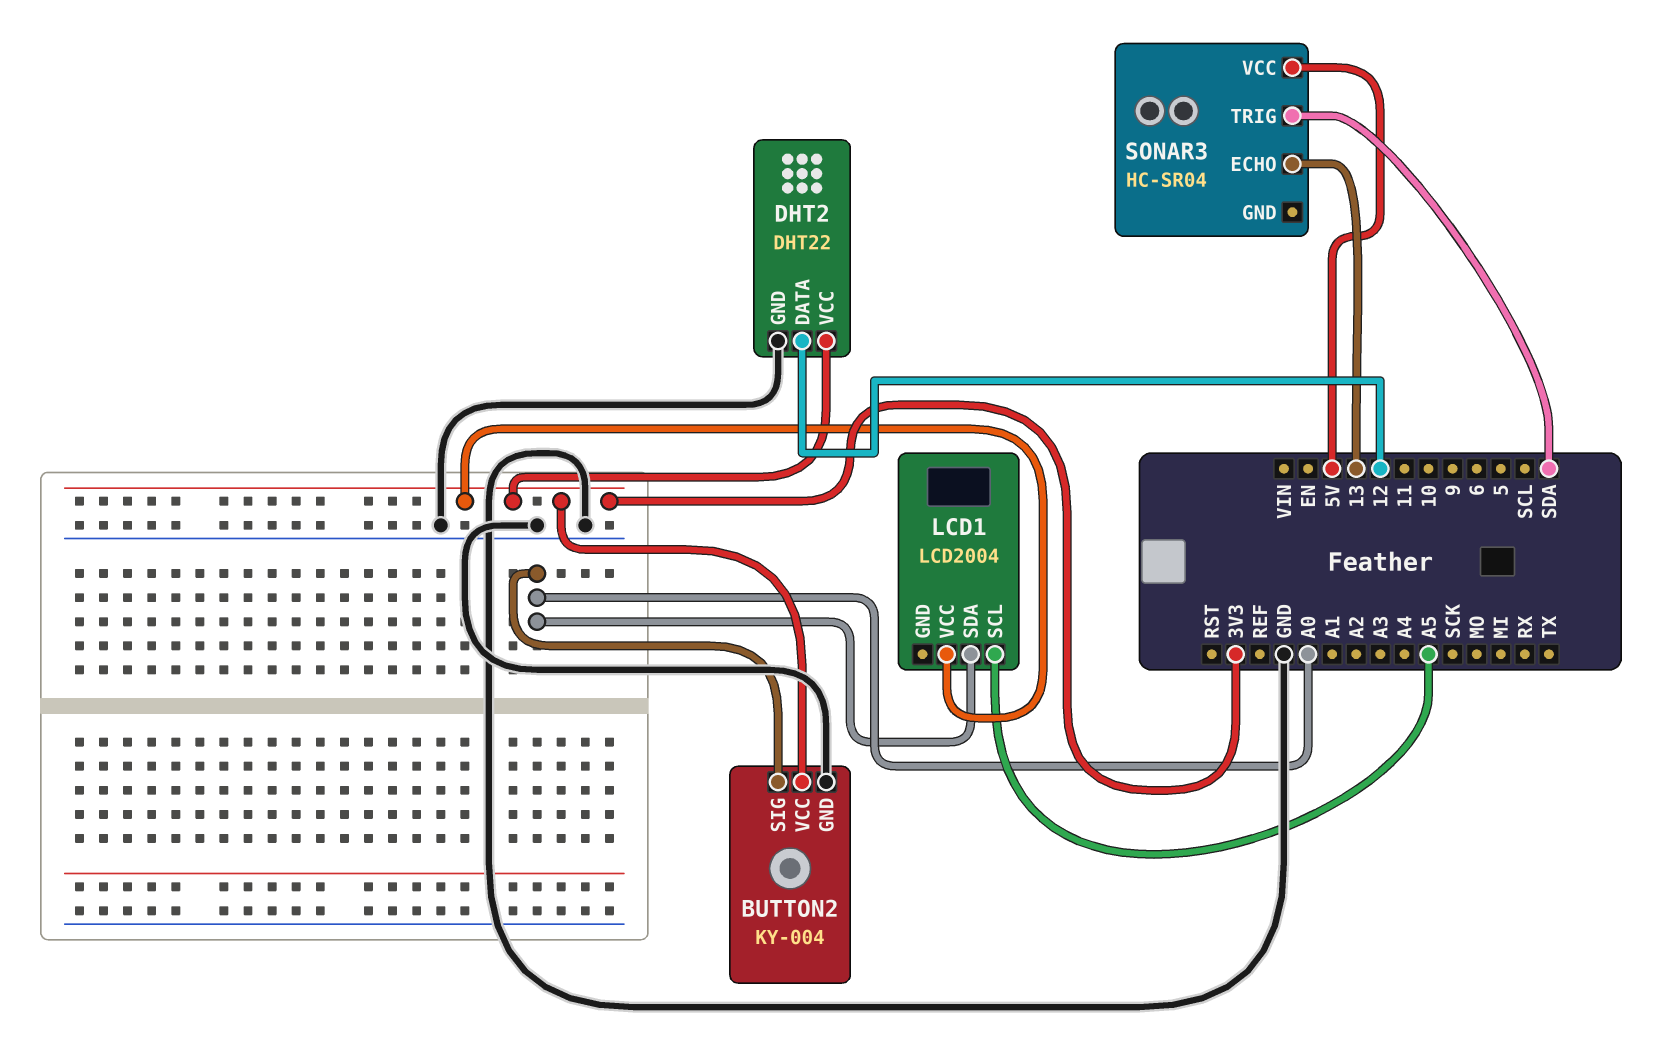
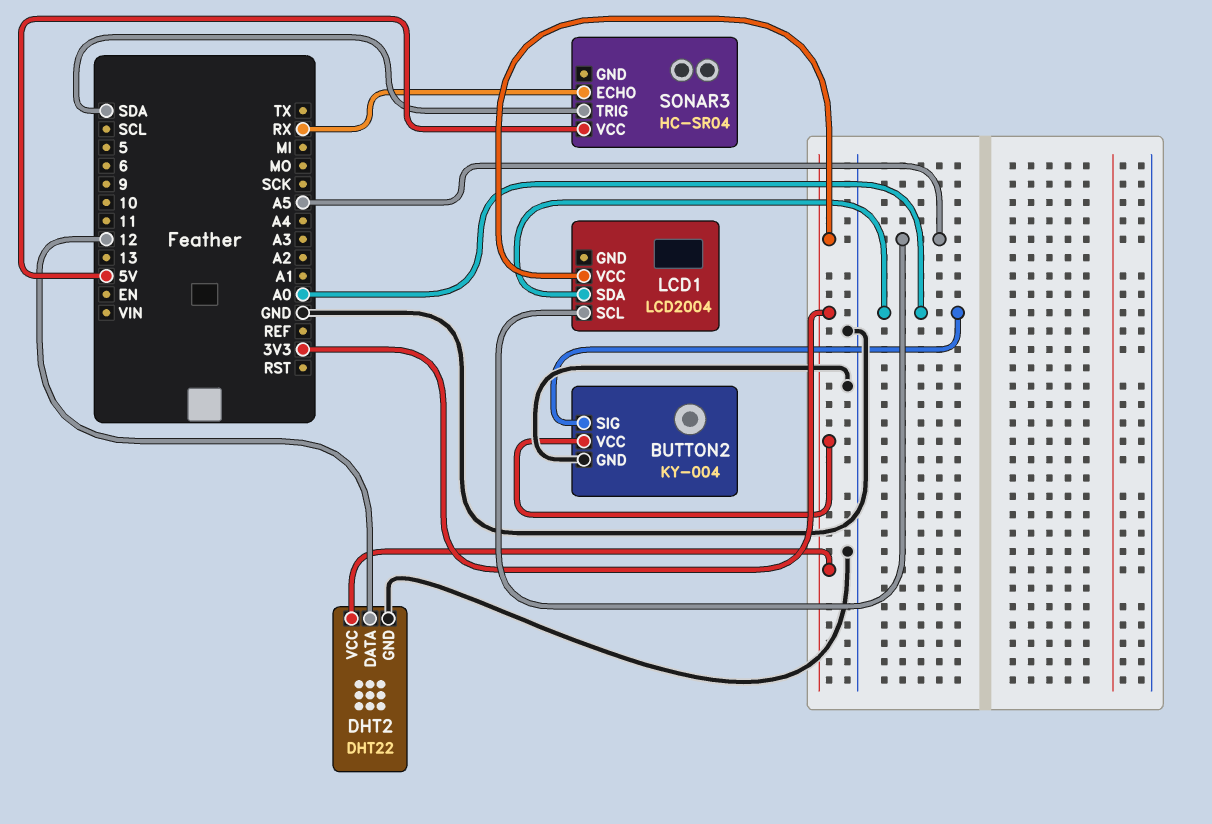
SONAR3 pin ECHO: 13 -> RX

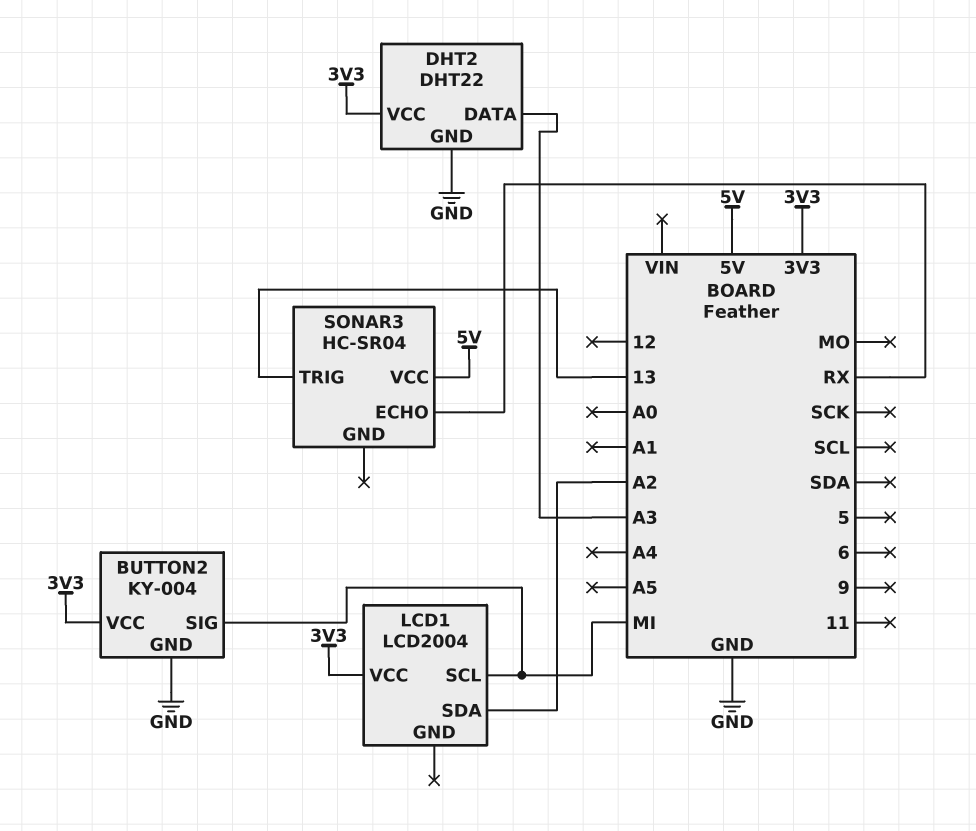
BUTTON2 pin SIG: A0 -> MI
DHT2 pin DATA: 12 -> A3
LCD1 pin SCL: A5 -> MI
LCD1 pin SDA: A0 -> A2
SONAR3 pin TRIG: SDA -> 13

